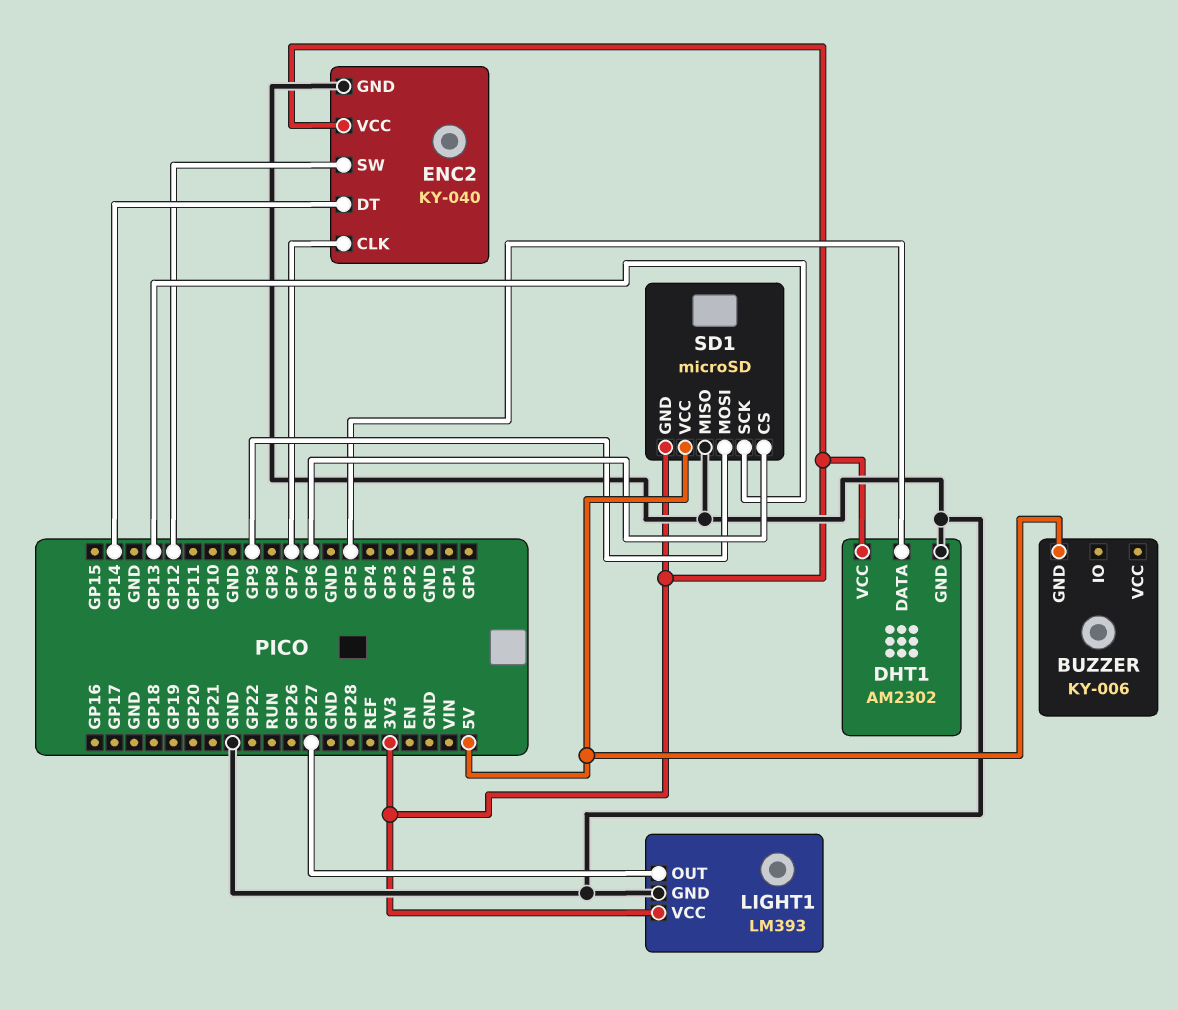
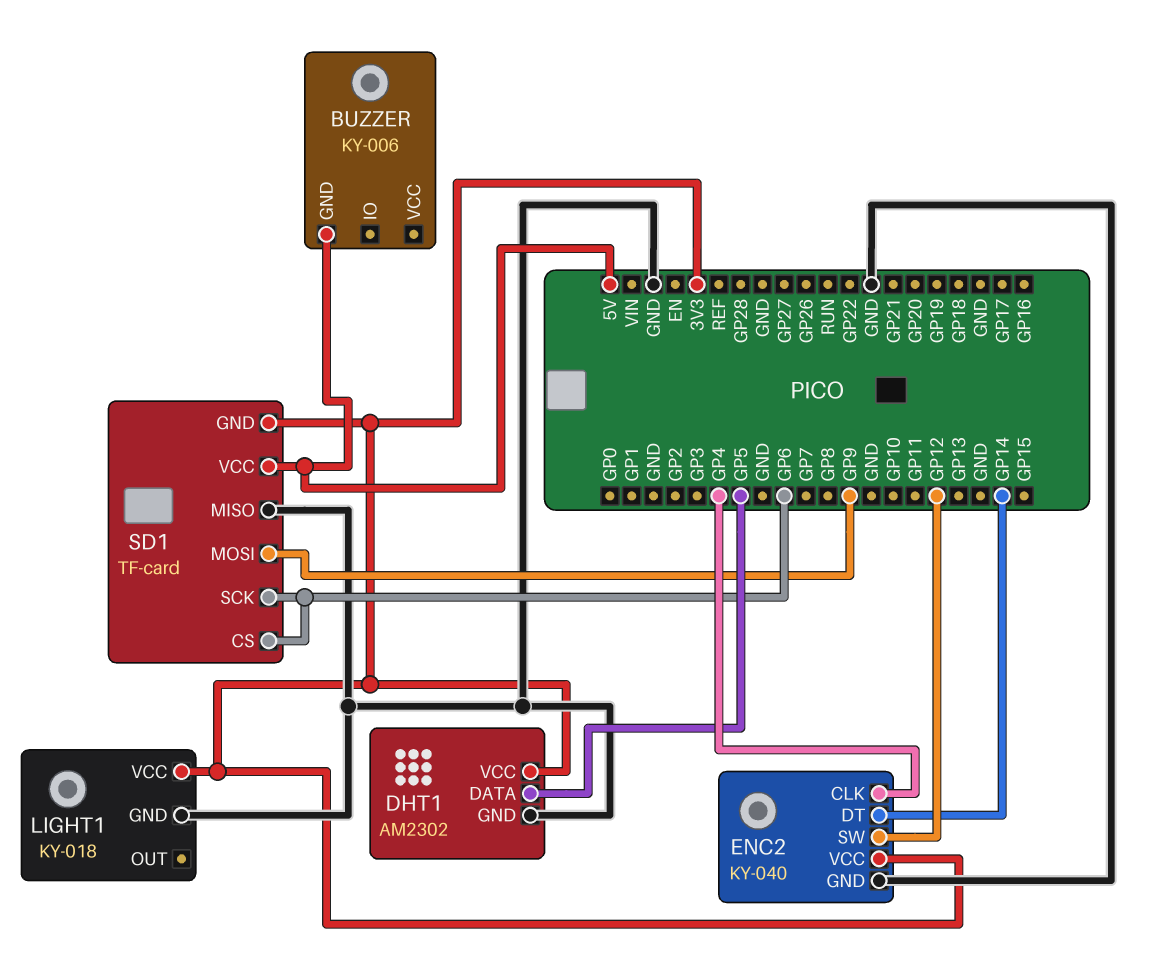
ENC2 pin CLK: GP7 -> GP4
LIGHT1: LM393 -> KY-018
LIGHT1 pin OUT: GP27 -> none
SD1: microSD -> TF-card
SD1 pin SCK: GP13 -> GP6

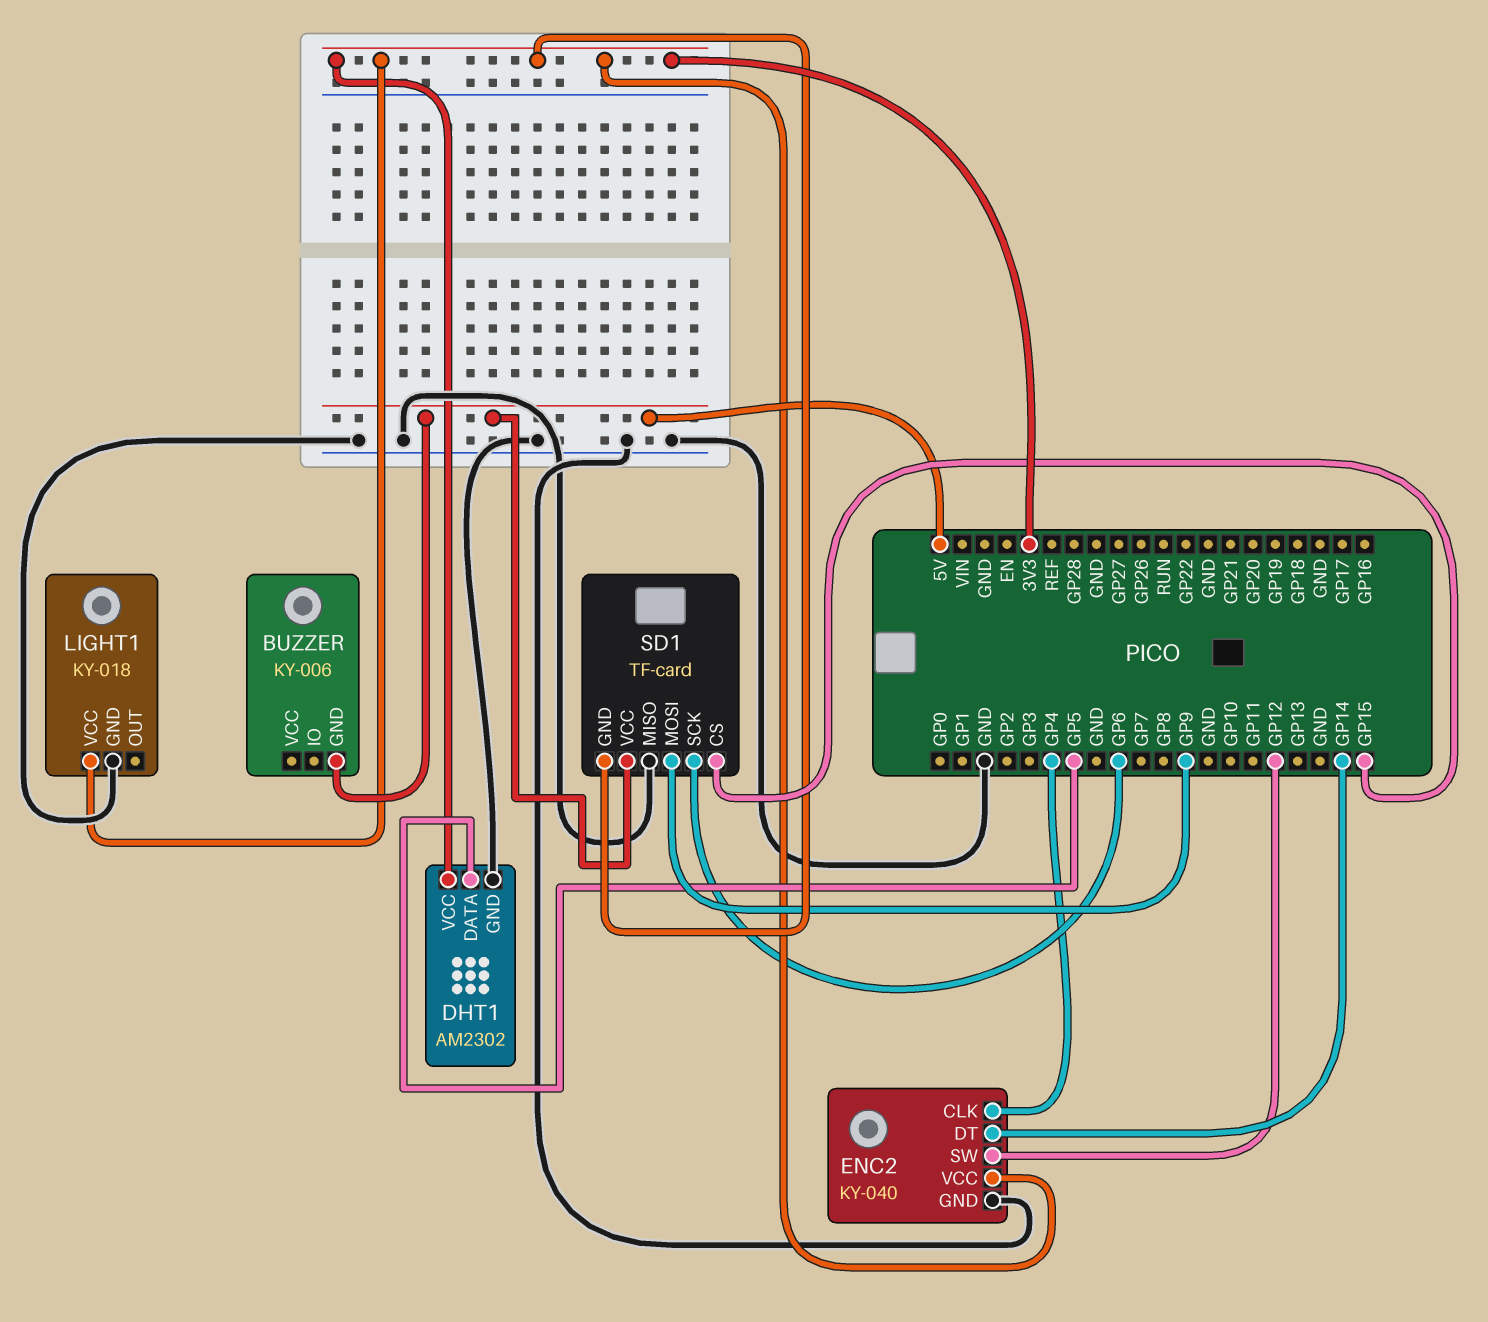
SD1 pin CS: GP6 -> GP15

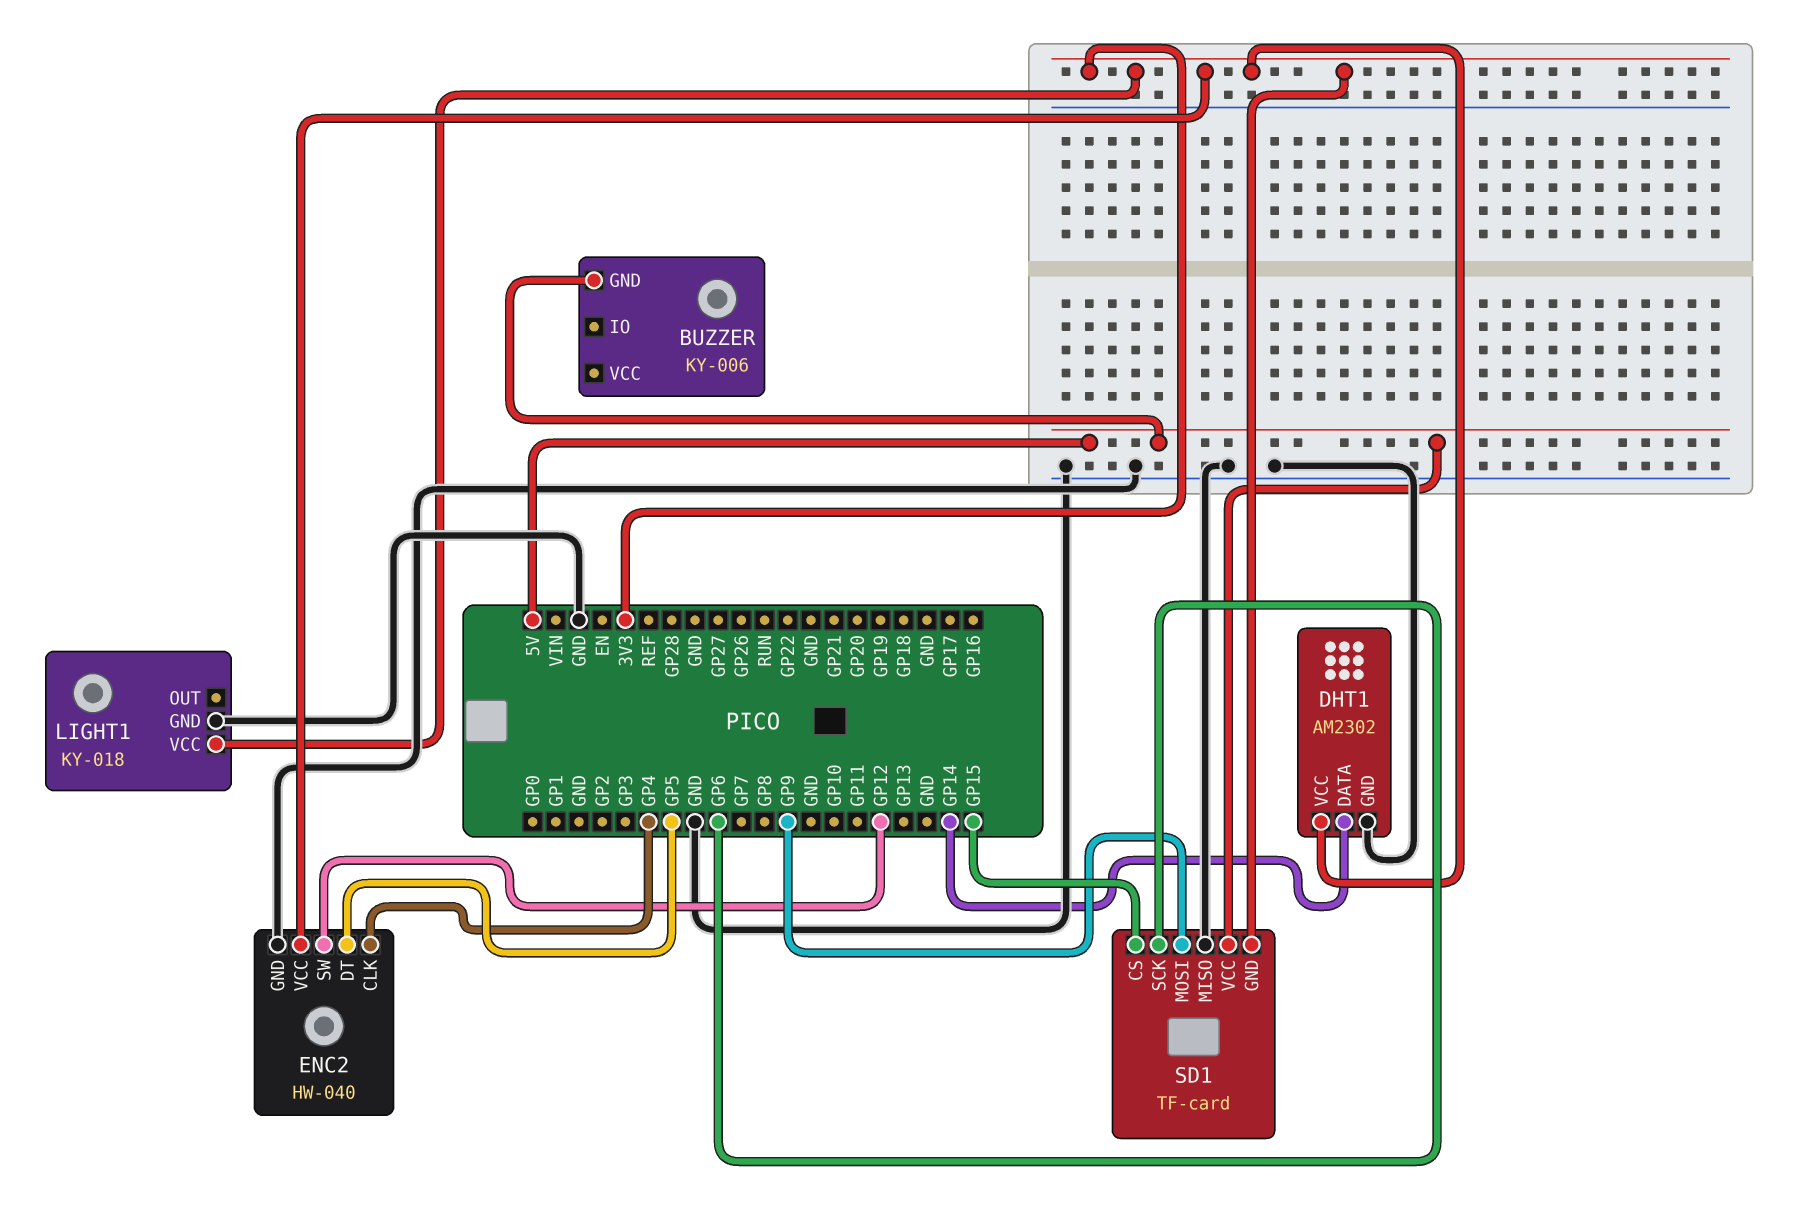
DHT1 pin DATA: GP5 -> GP14
ENC2: KY-040 -> HW-040
ENC2 pin DT: GP14 -> GP5

